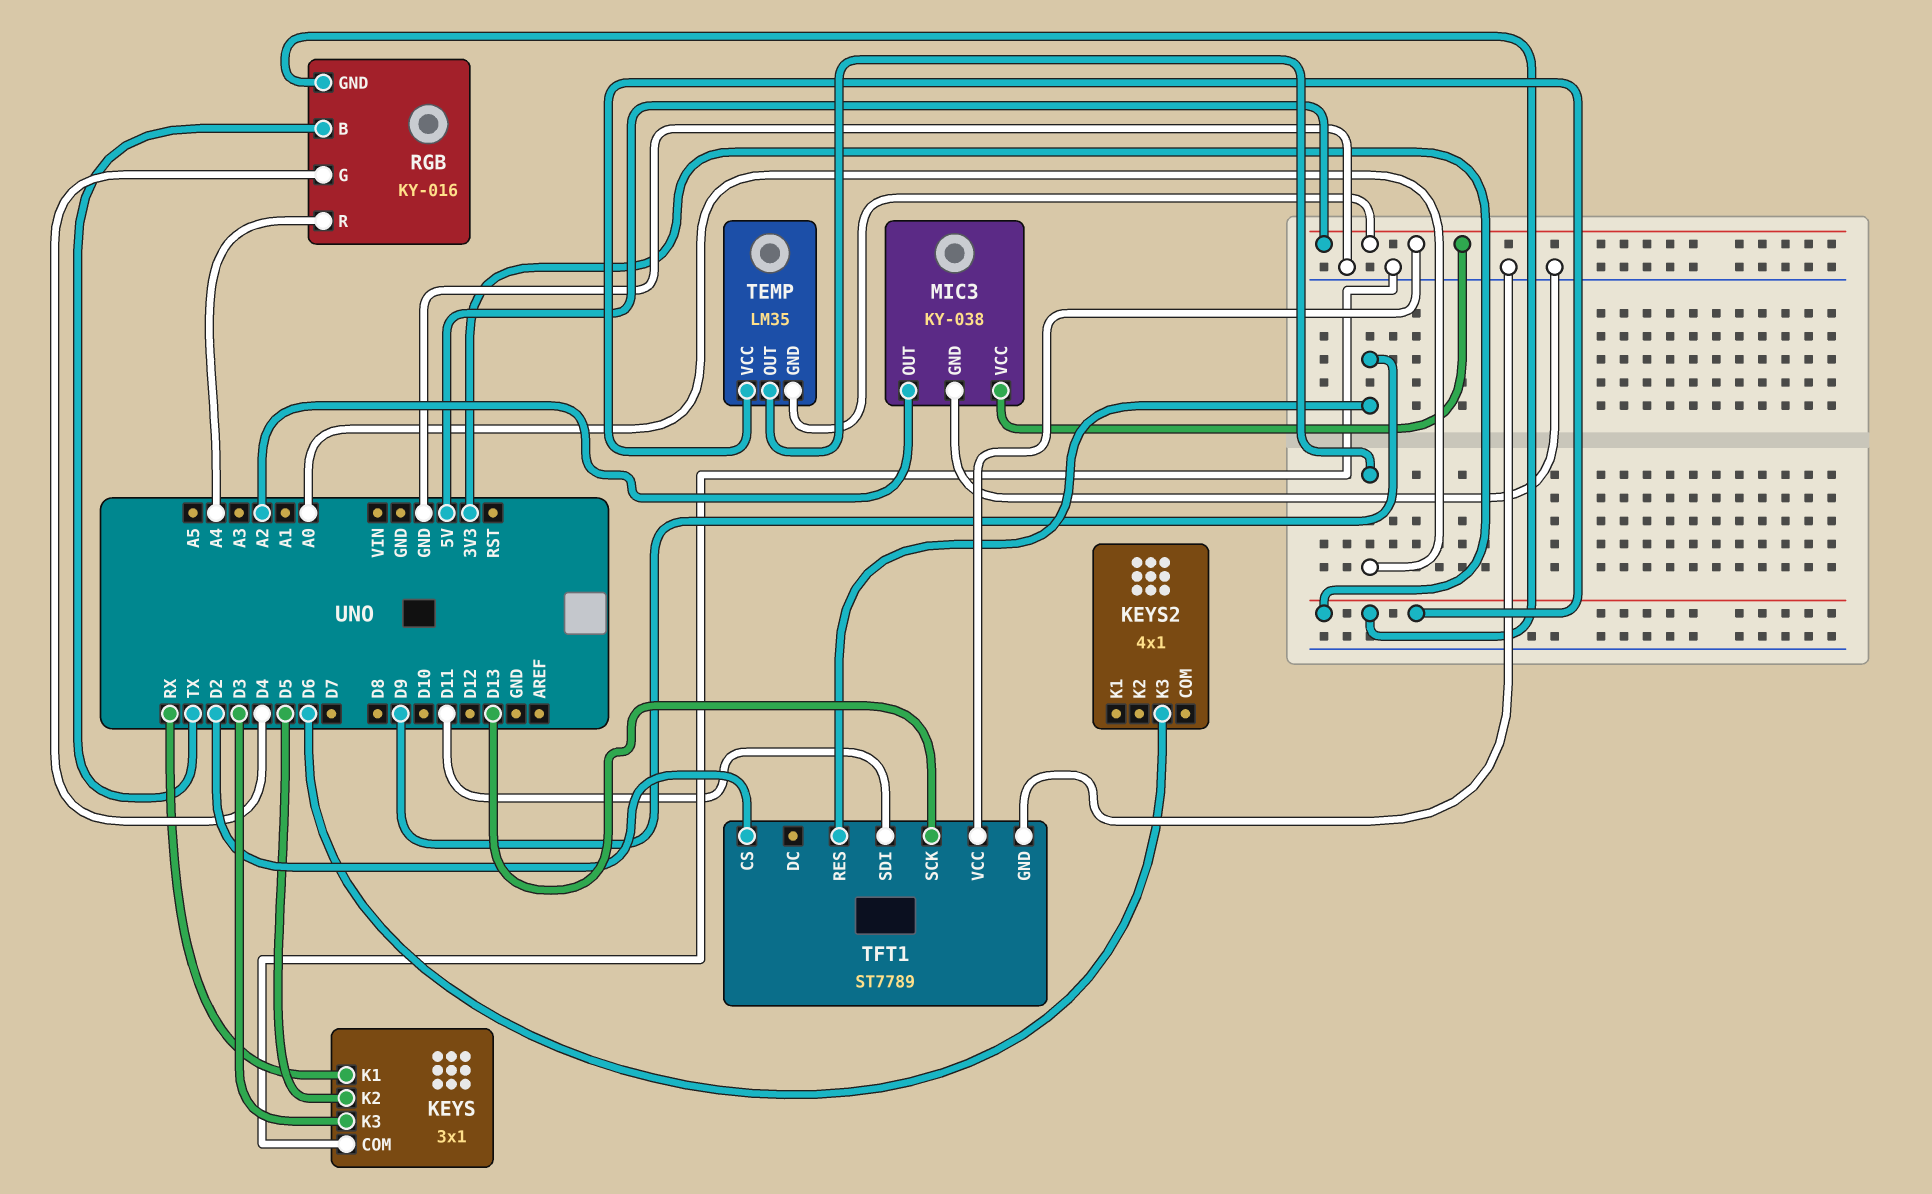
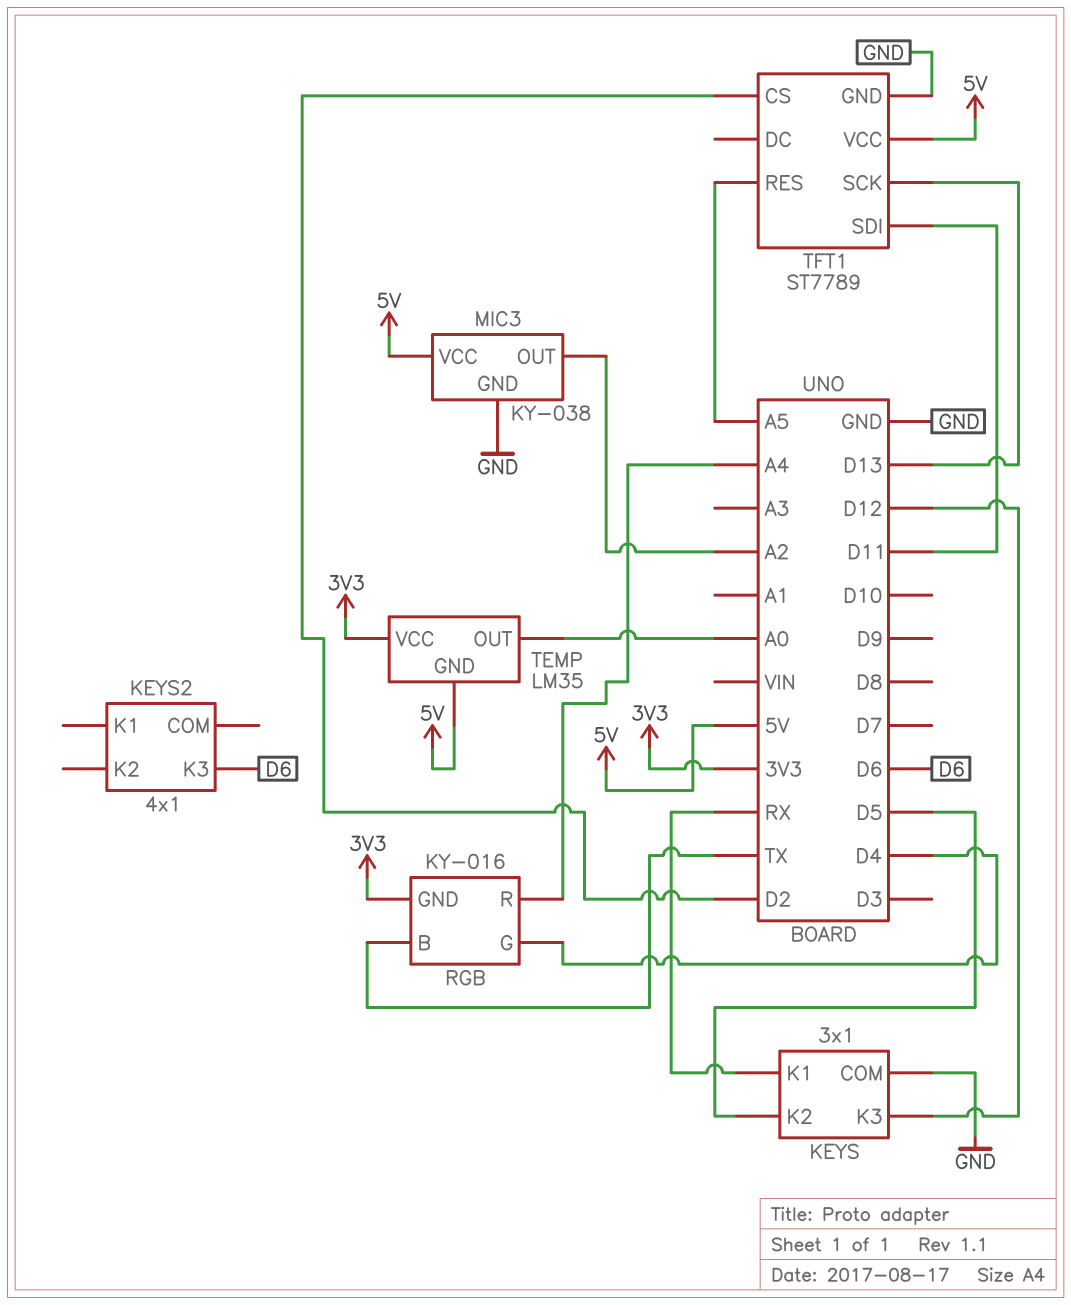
KEYS pin K3: D3 -> D12
TFT1 pin RES: D9 -> A5

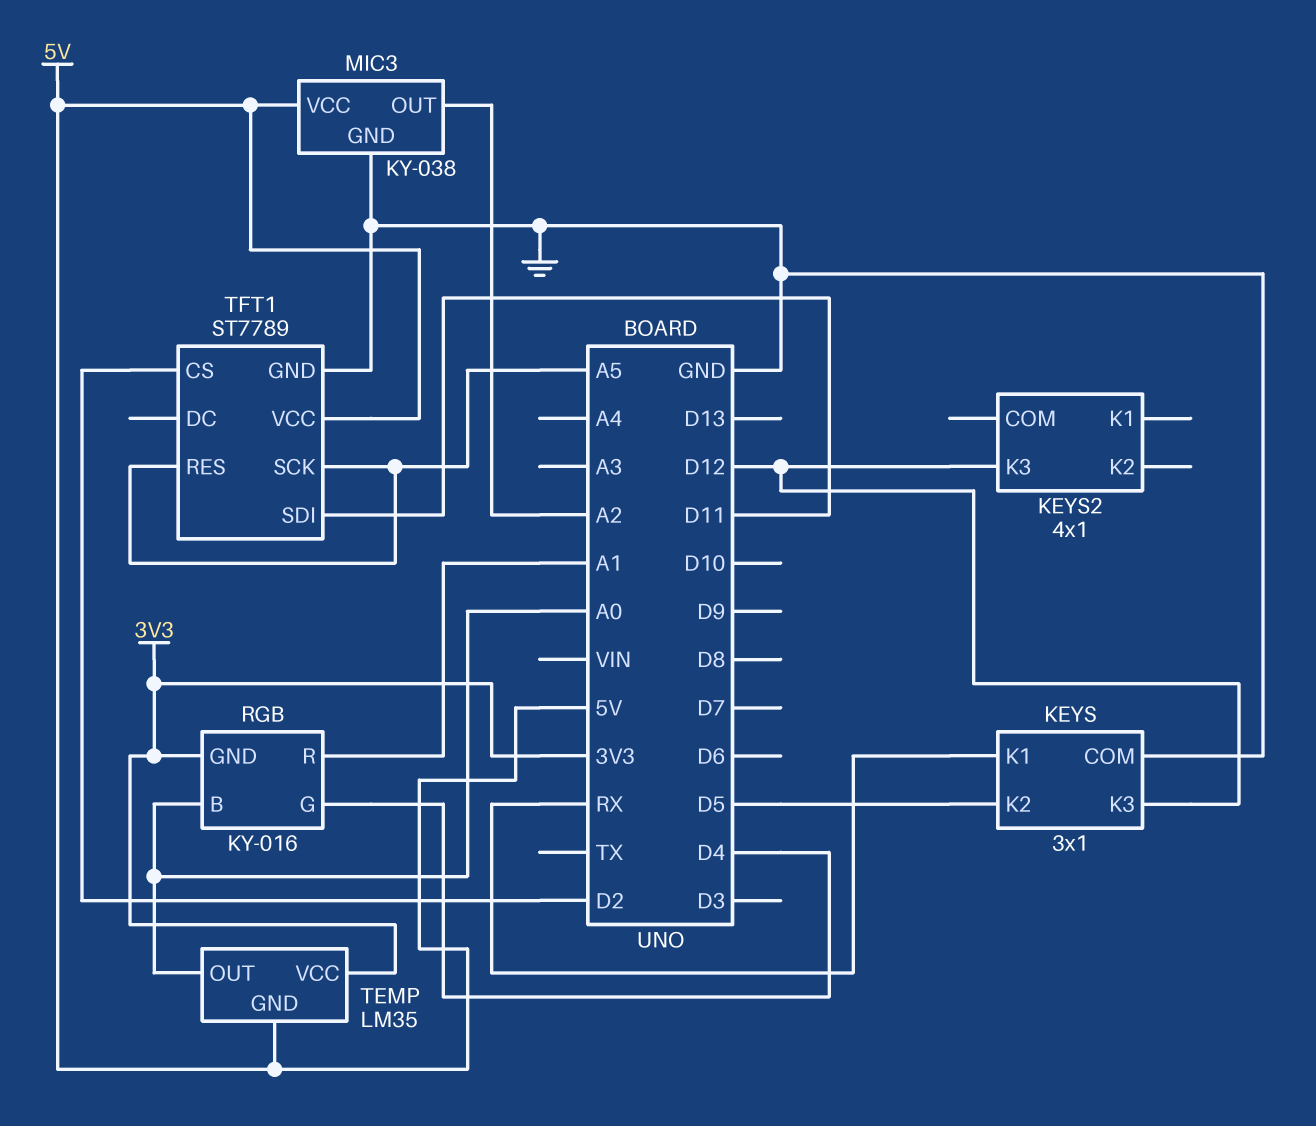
KEYS2 pin K3: D6 -> D12
RGB pin B: TX -> A0
RGB pin R: A4 -> A1
TFT1 pin SCK: D13 -> A5

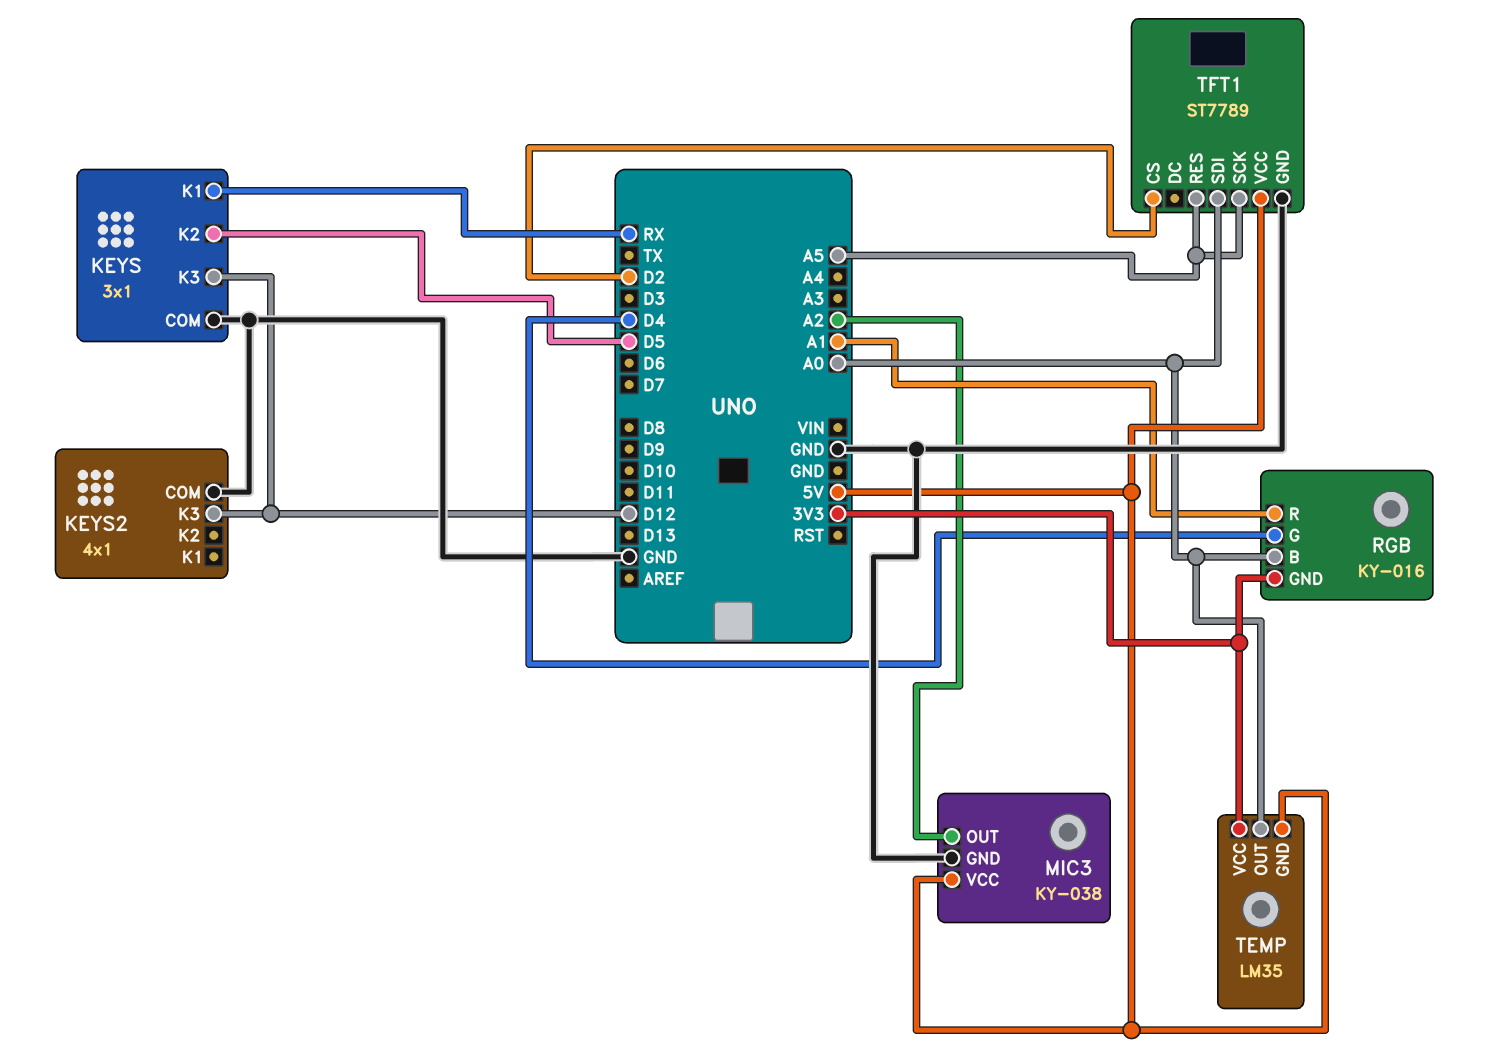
KEYS2 pin COM: none -> GND
TFT1 pin SDI: D11 -> A0

